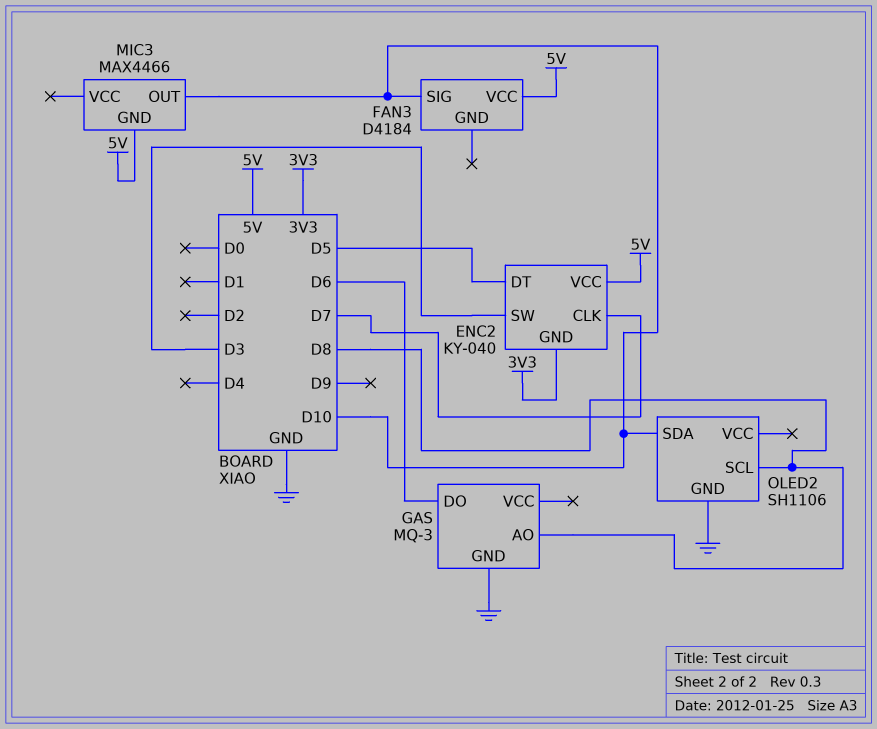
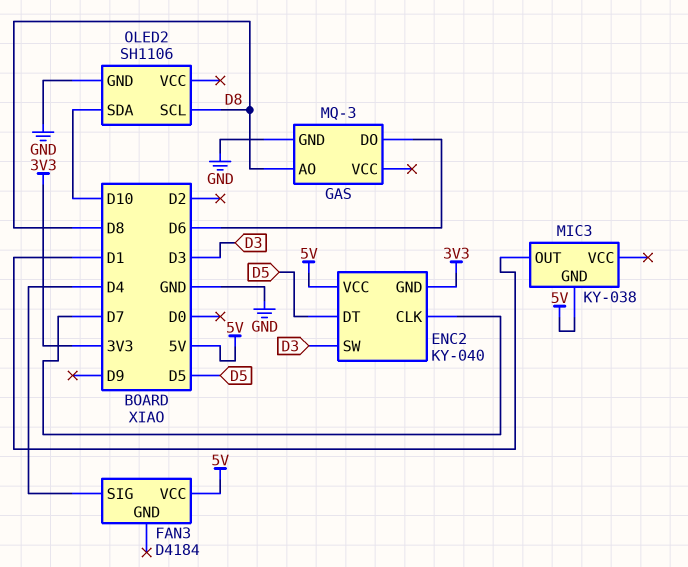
FAN3 pin SIG: D10 -> D4
MIC3: MAX4466 -> KY-038
MIC3 pin OUT: D10 -> D1

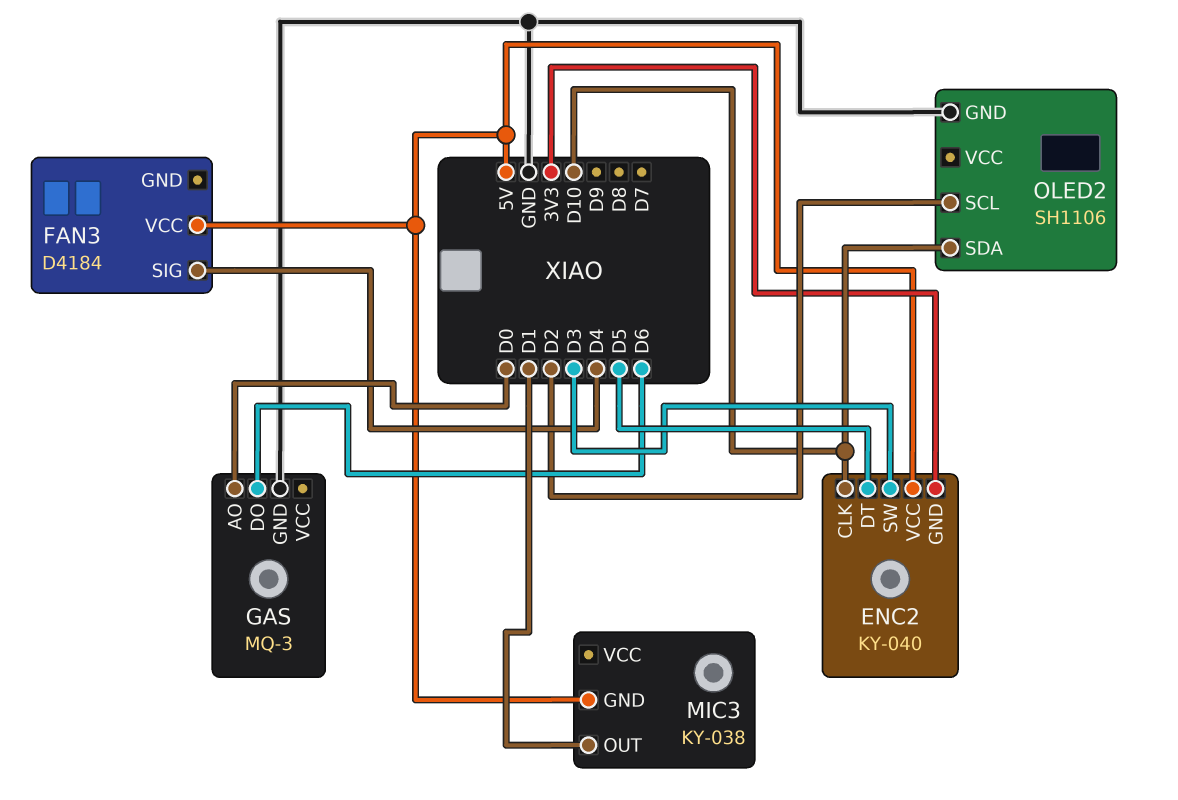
ENC2 pin CLK: D7 -> D10
GAS pin AO: D8 -> D0
OLED2 pin SCL: D8 -> D2

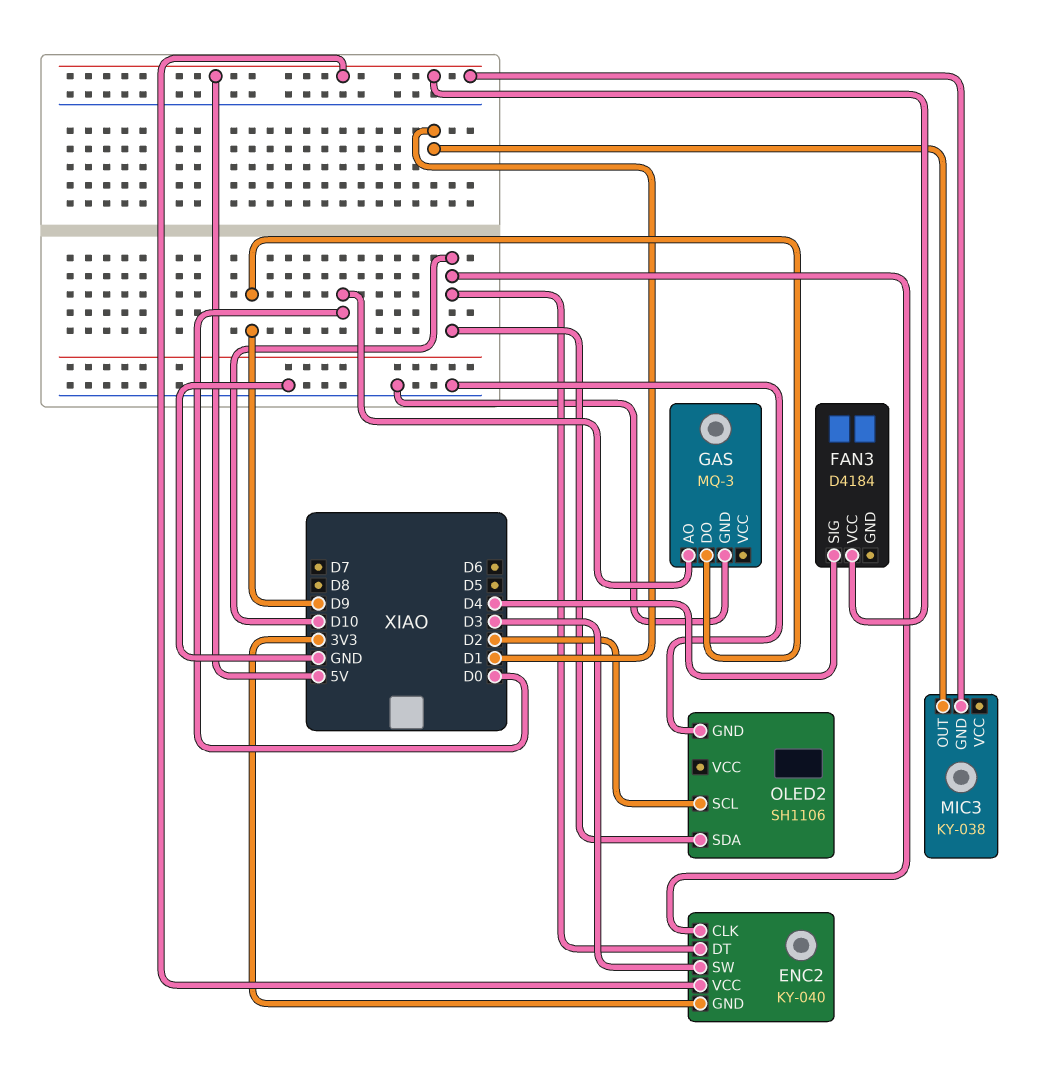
ENC2 pin DT: D5 -> D10
GAS pin DO: D6 -> D9

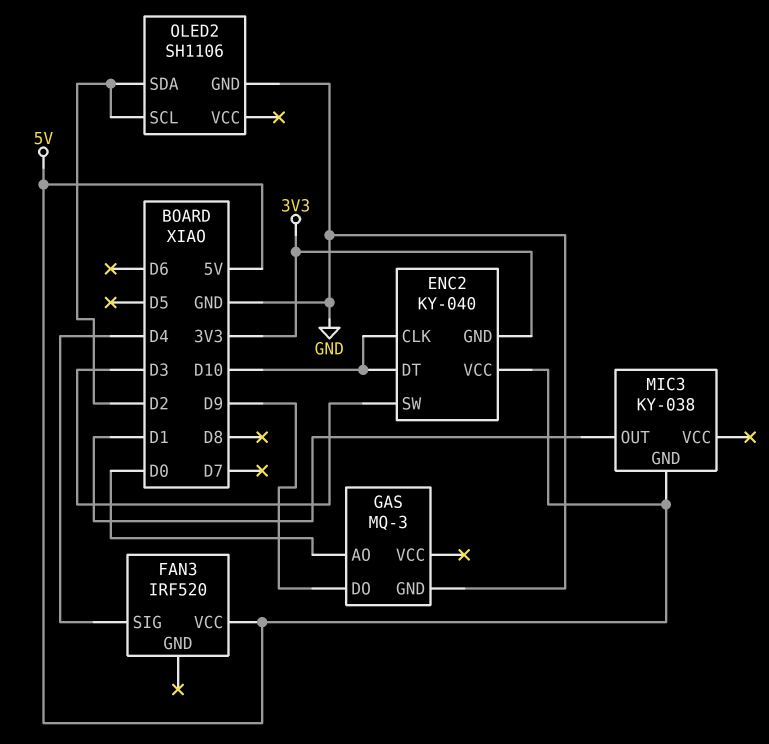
FAN3: D4184 -> IRF520
OLED2 pin SDA: D10 -> D2

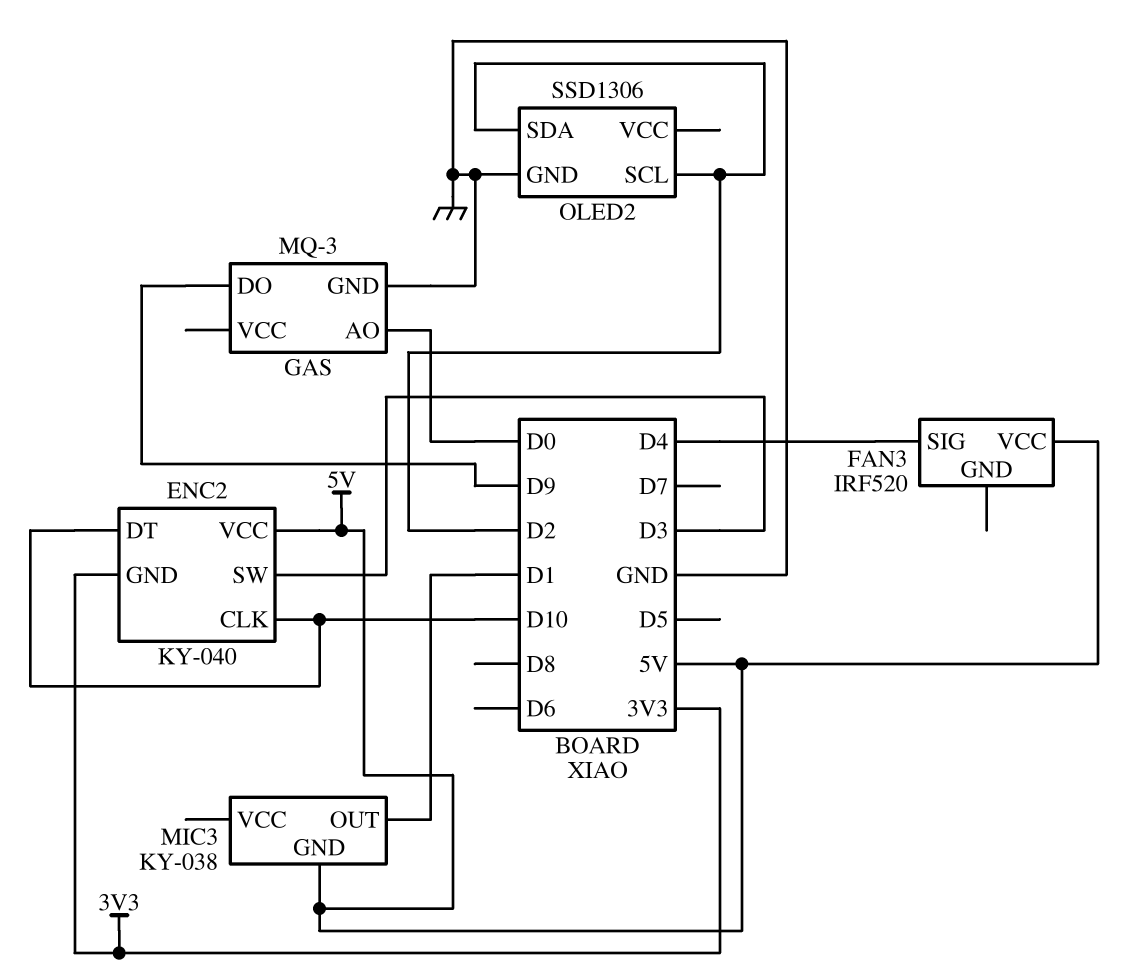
OLED2: SH1106 -> SSD1306

